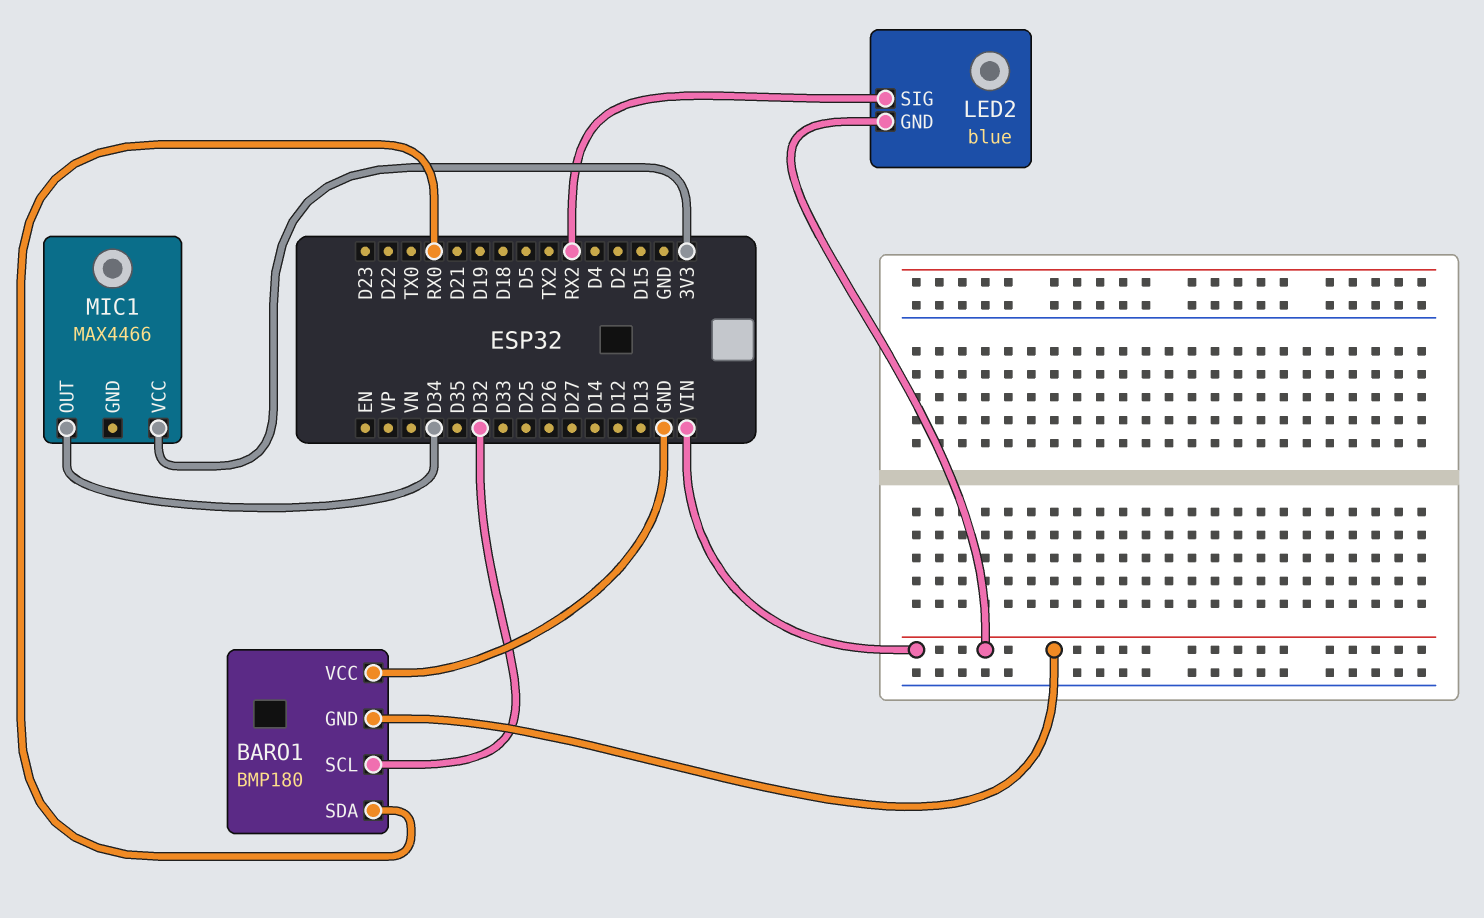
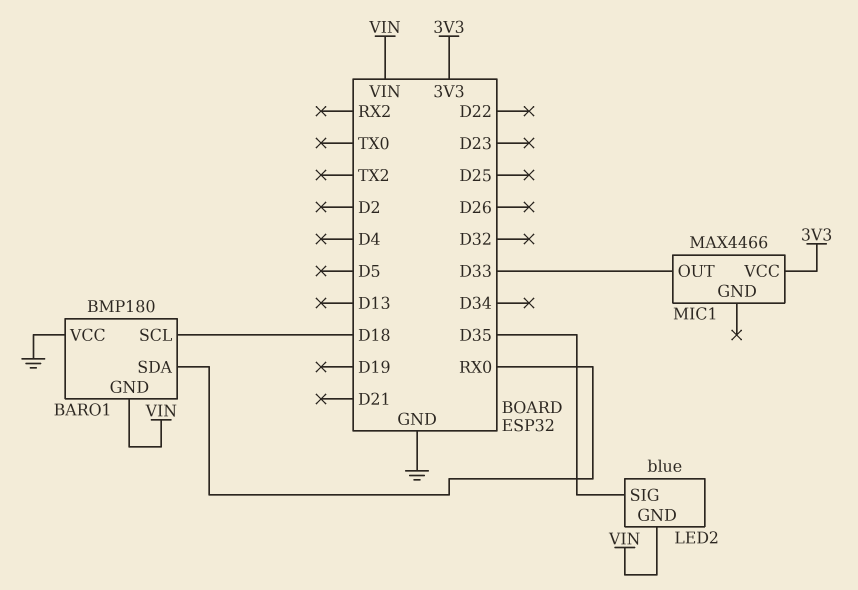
BARO1 pin SCL: D32 -> D18
LED2 pin SIG: RX2 -> D35
MIC1 pin OUT: D34 -> D33

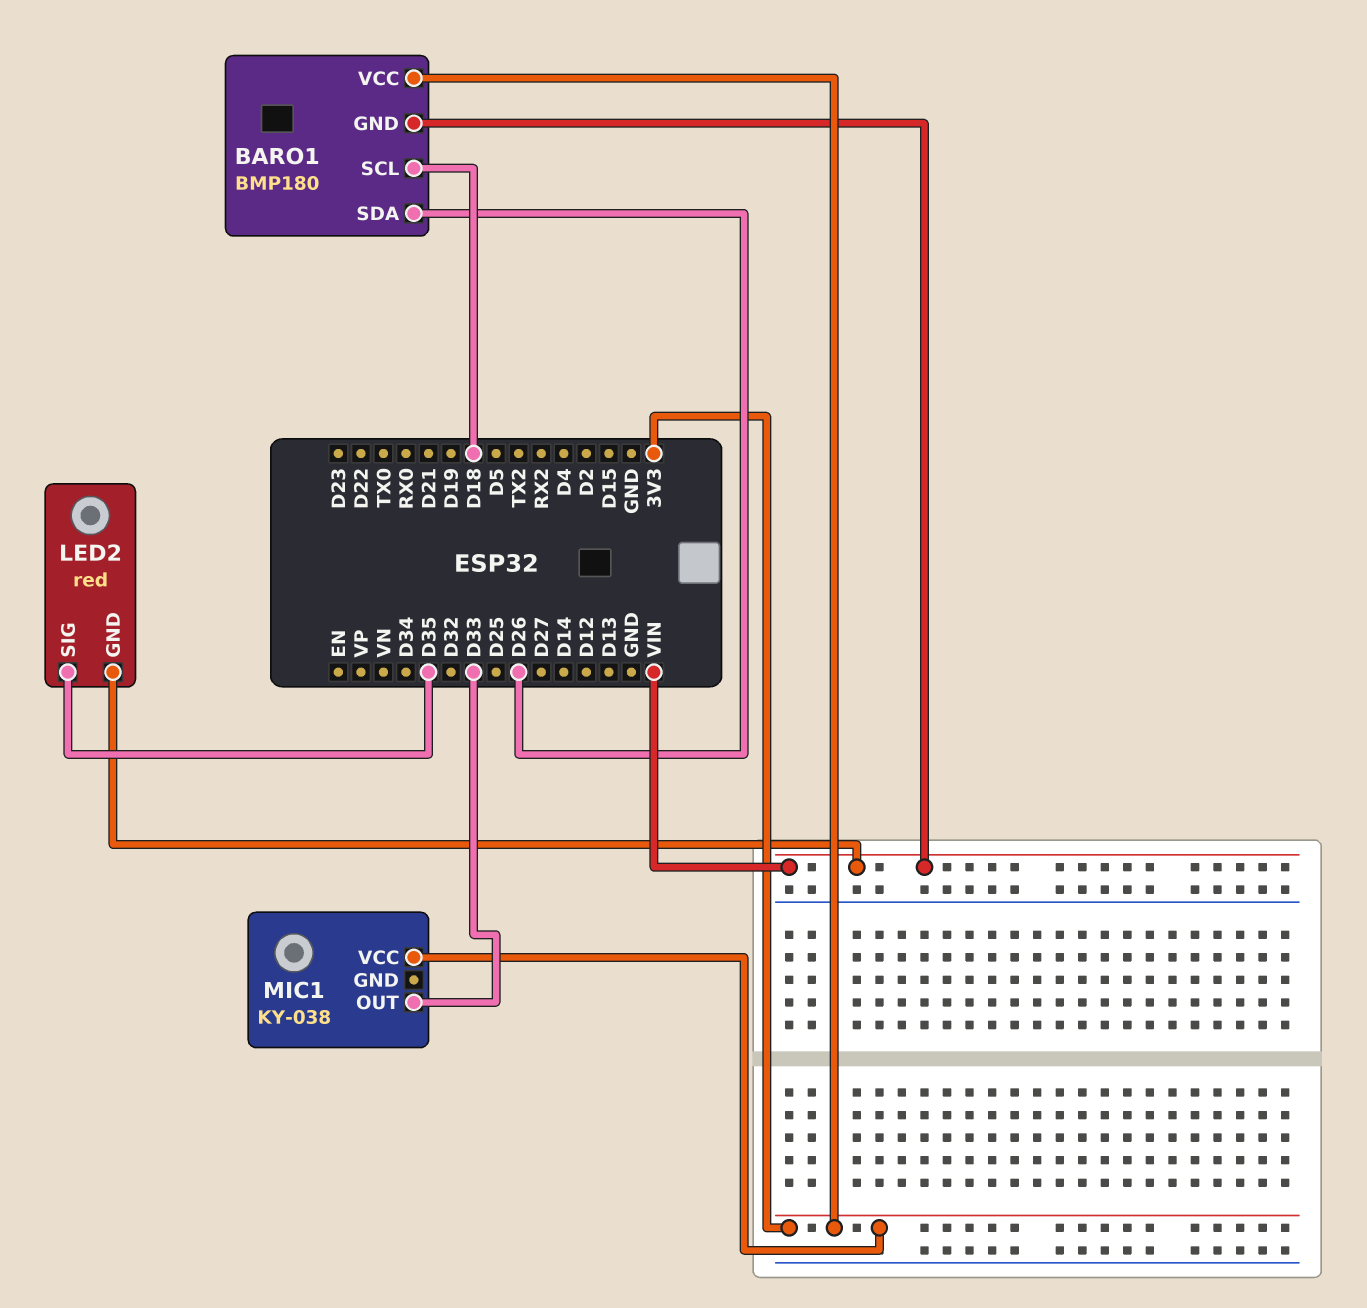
BARO1 pin SDA: RX0 -> D26
BARO1 pin VCC: GND -> 3V3
LED2: blue -> red
MIC1: MAX4466 -> KY-038

